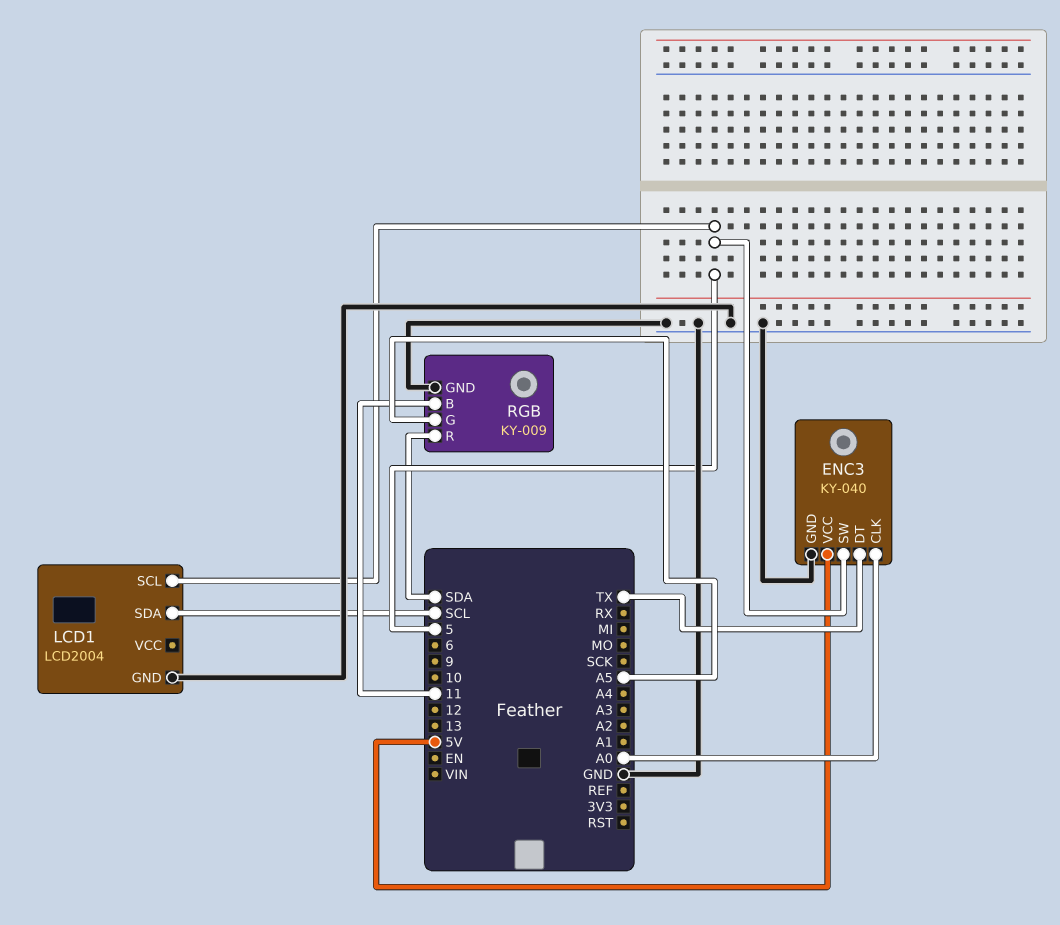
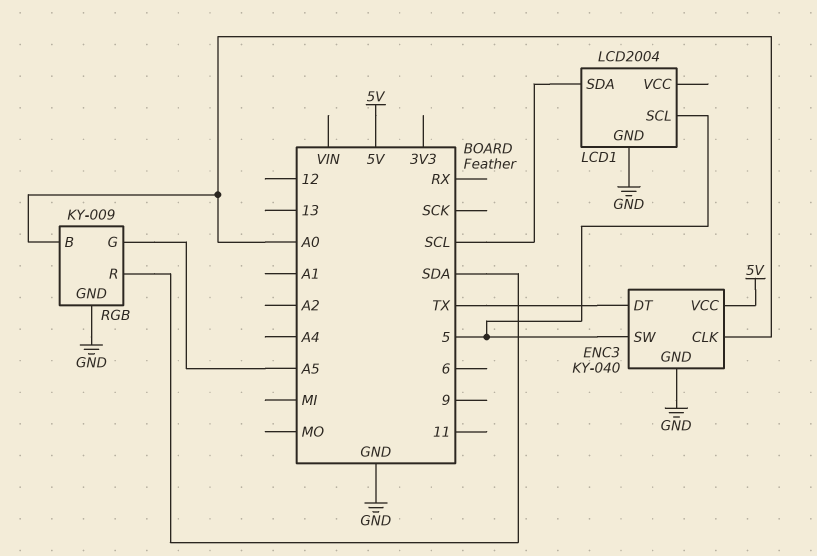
RGB pin B: 11 -> A0

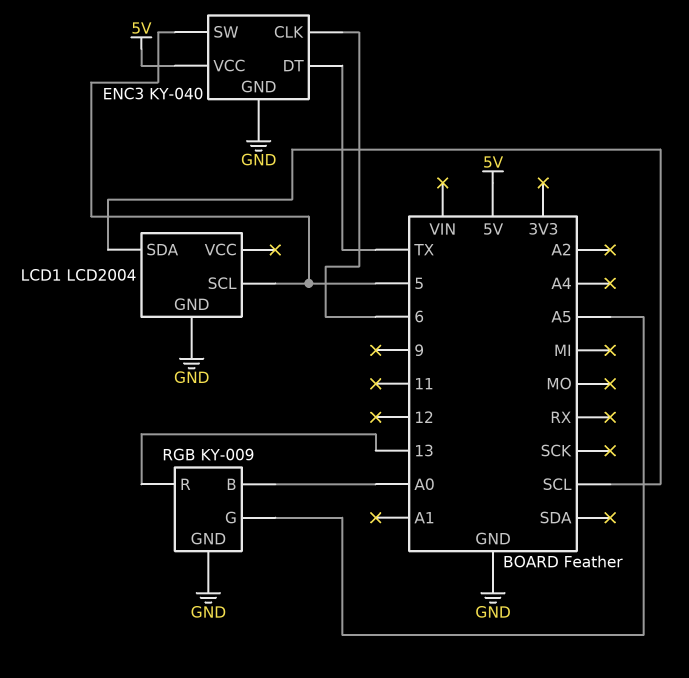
ENC3 pin CLK: A0 -> 6
RGB pin R: SDA -> 13

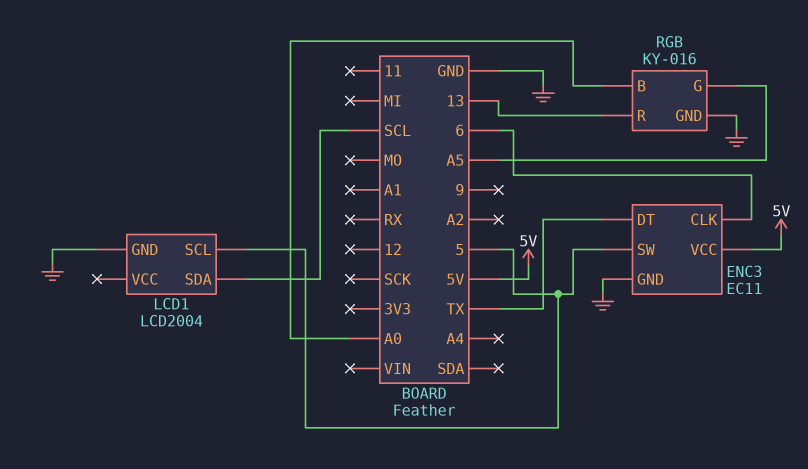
ENC3: KY-040 -> EC11
RGB: KY-009 -> KY-016

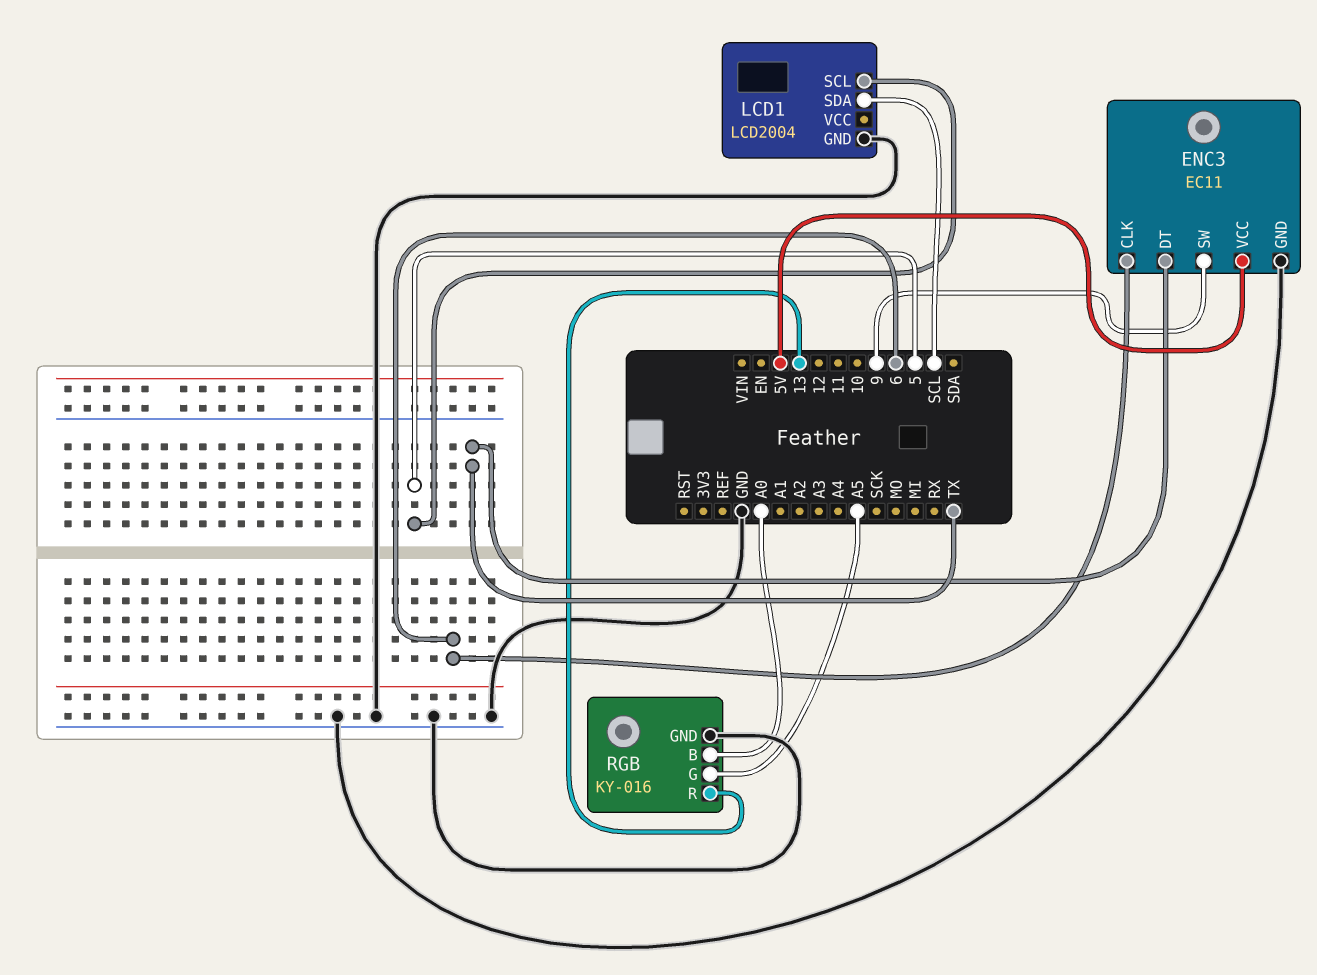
ENC3 pin SW: 5 -> 9

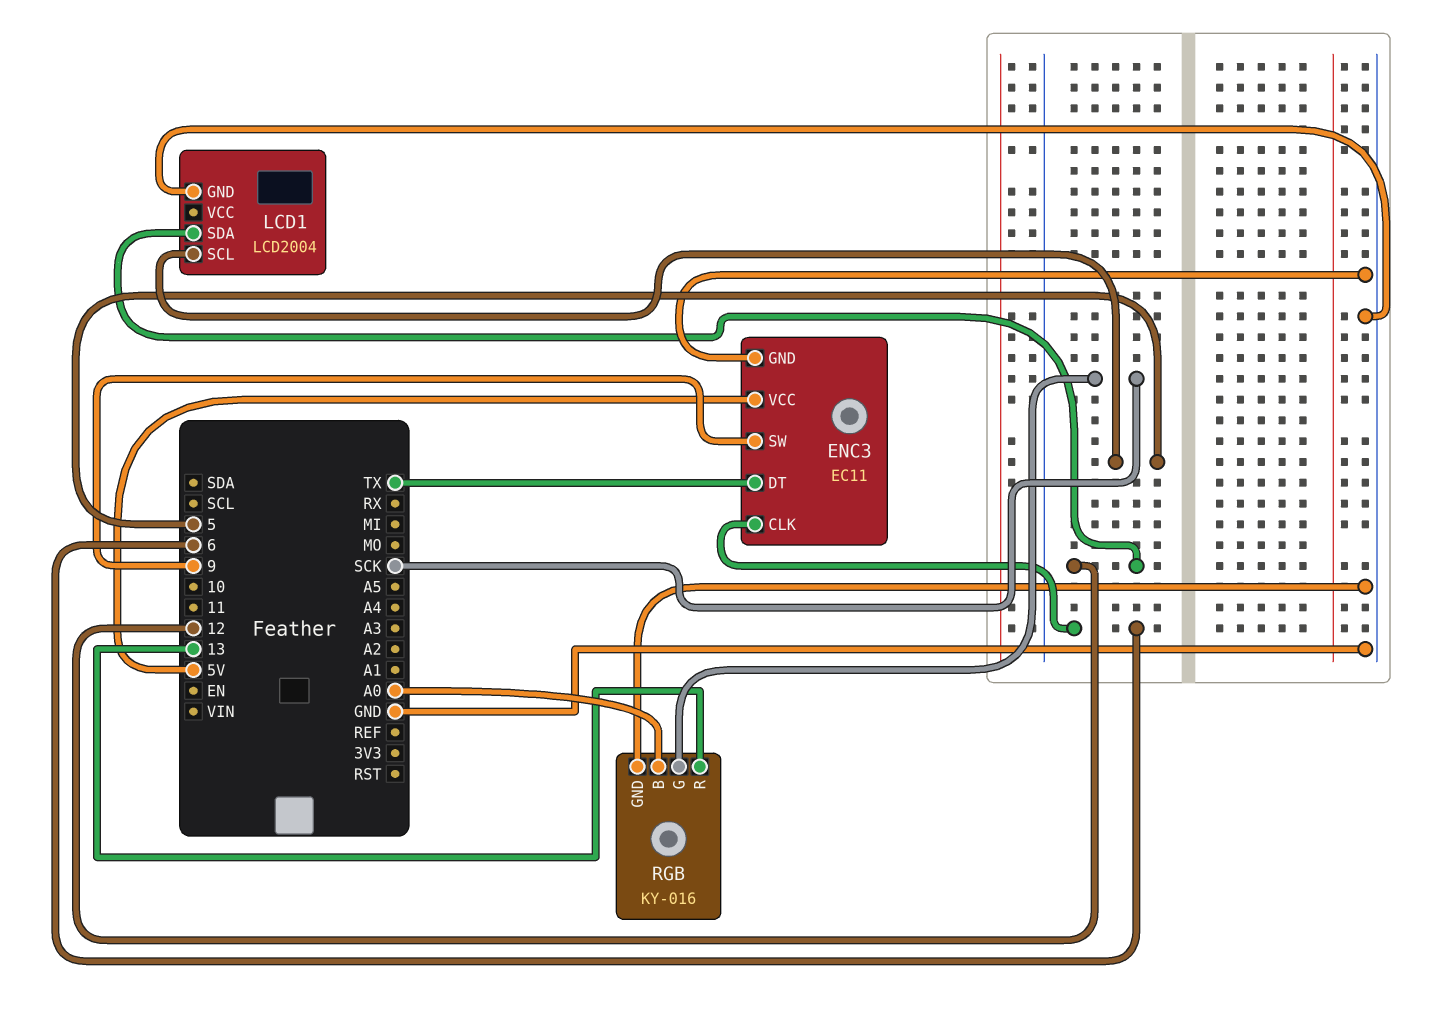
LCD1 pin SDA: SCL -> 12
RGB pin G: A5 -> SCK

